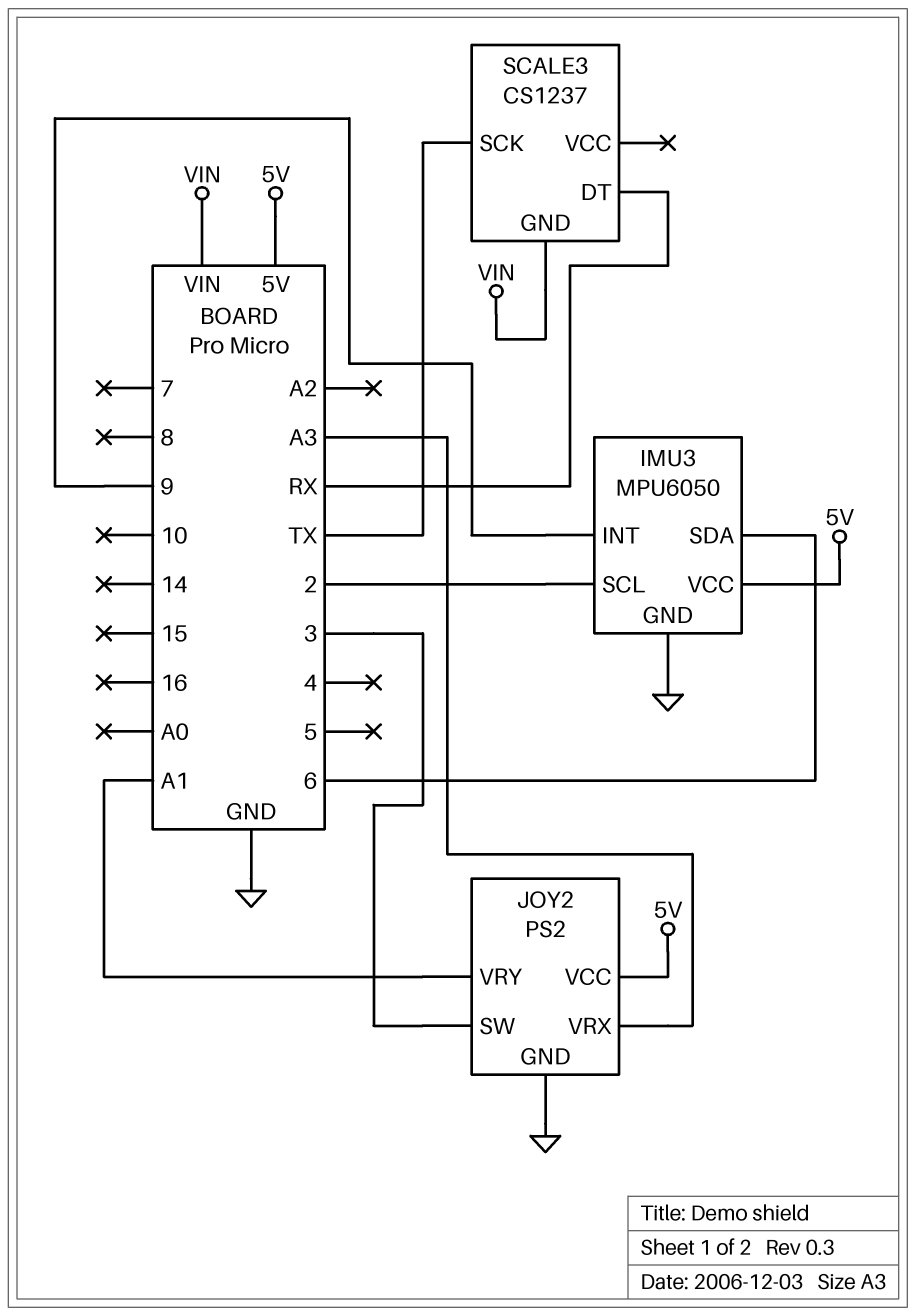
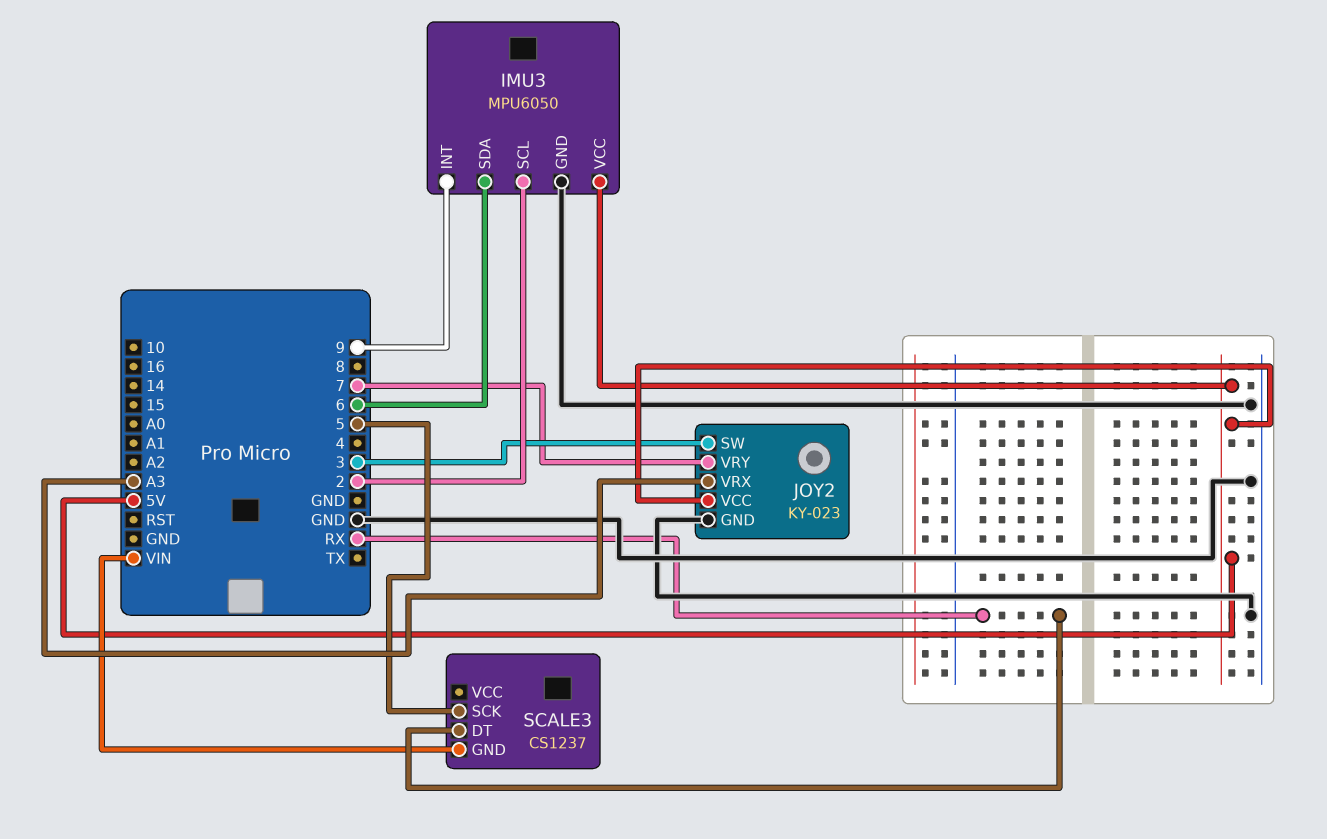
JOY2: PS2 -> KY-023
JOY2 pin VRY: A1 -> 7
SCALE3 pin SCK: TX -> 5

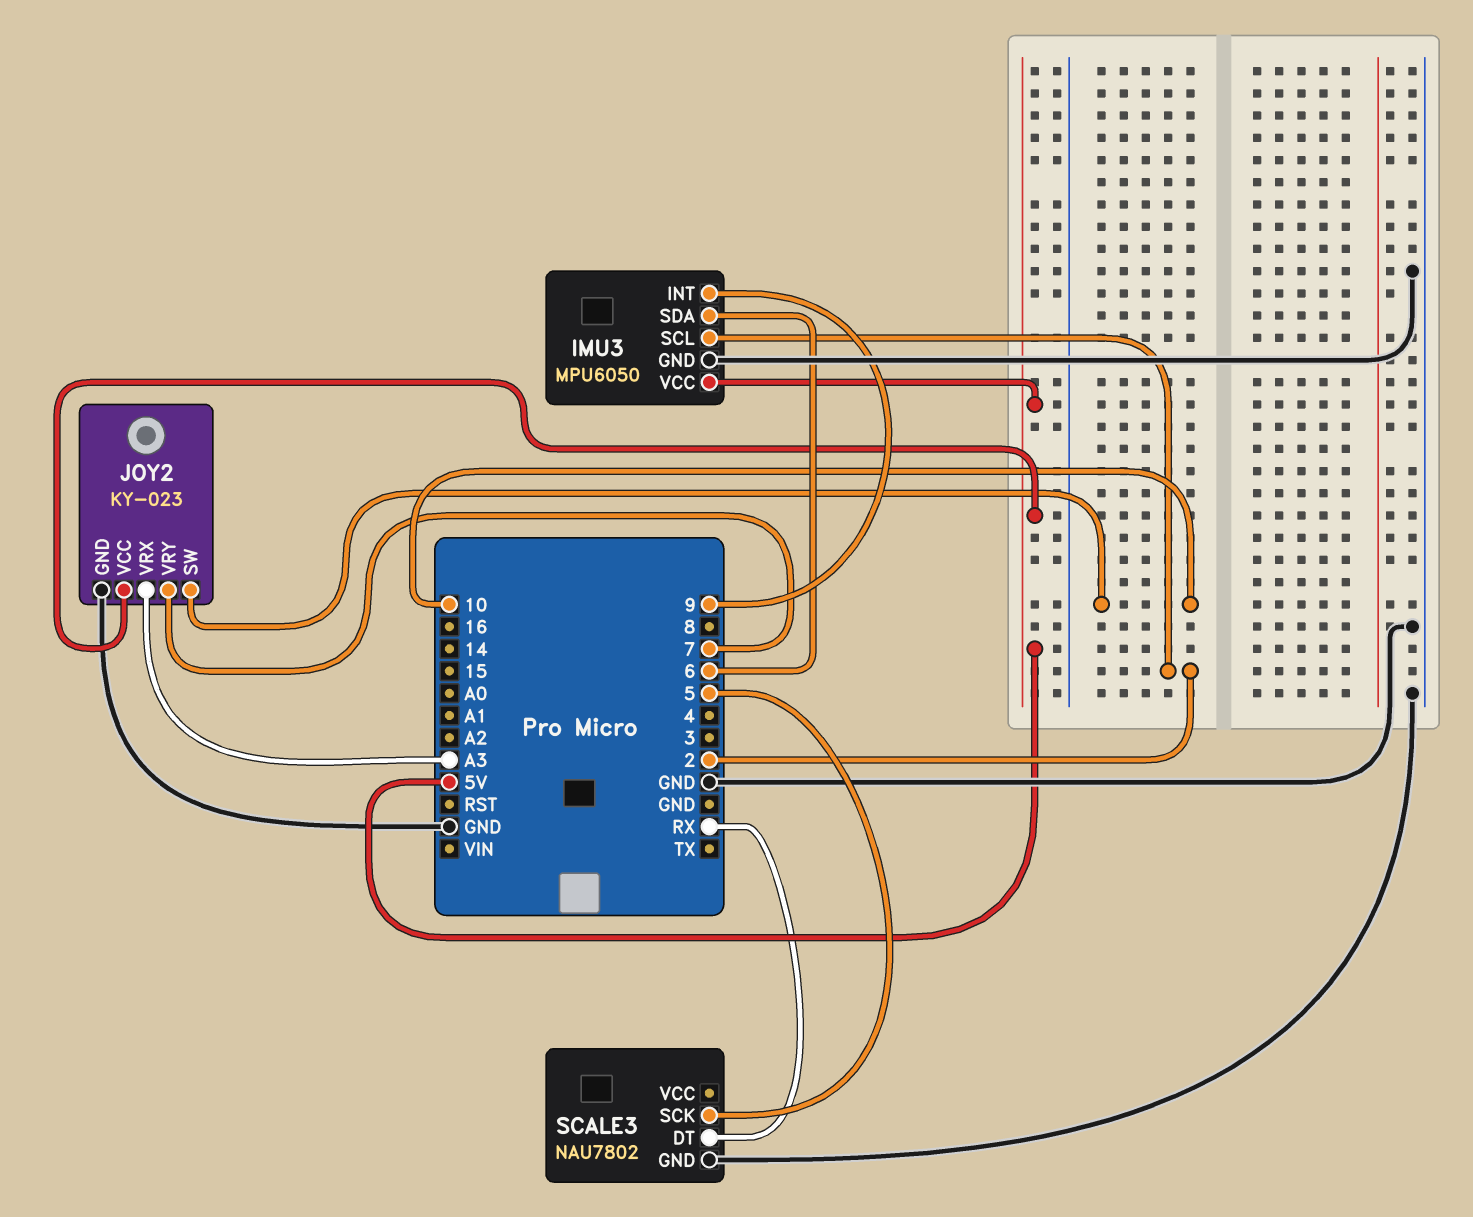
JOY2 pin SW: 3 -> 10
SCALE3: CS1237 -> NAU7802
SCALE3 pin GND: VIN -> GND

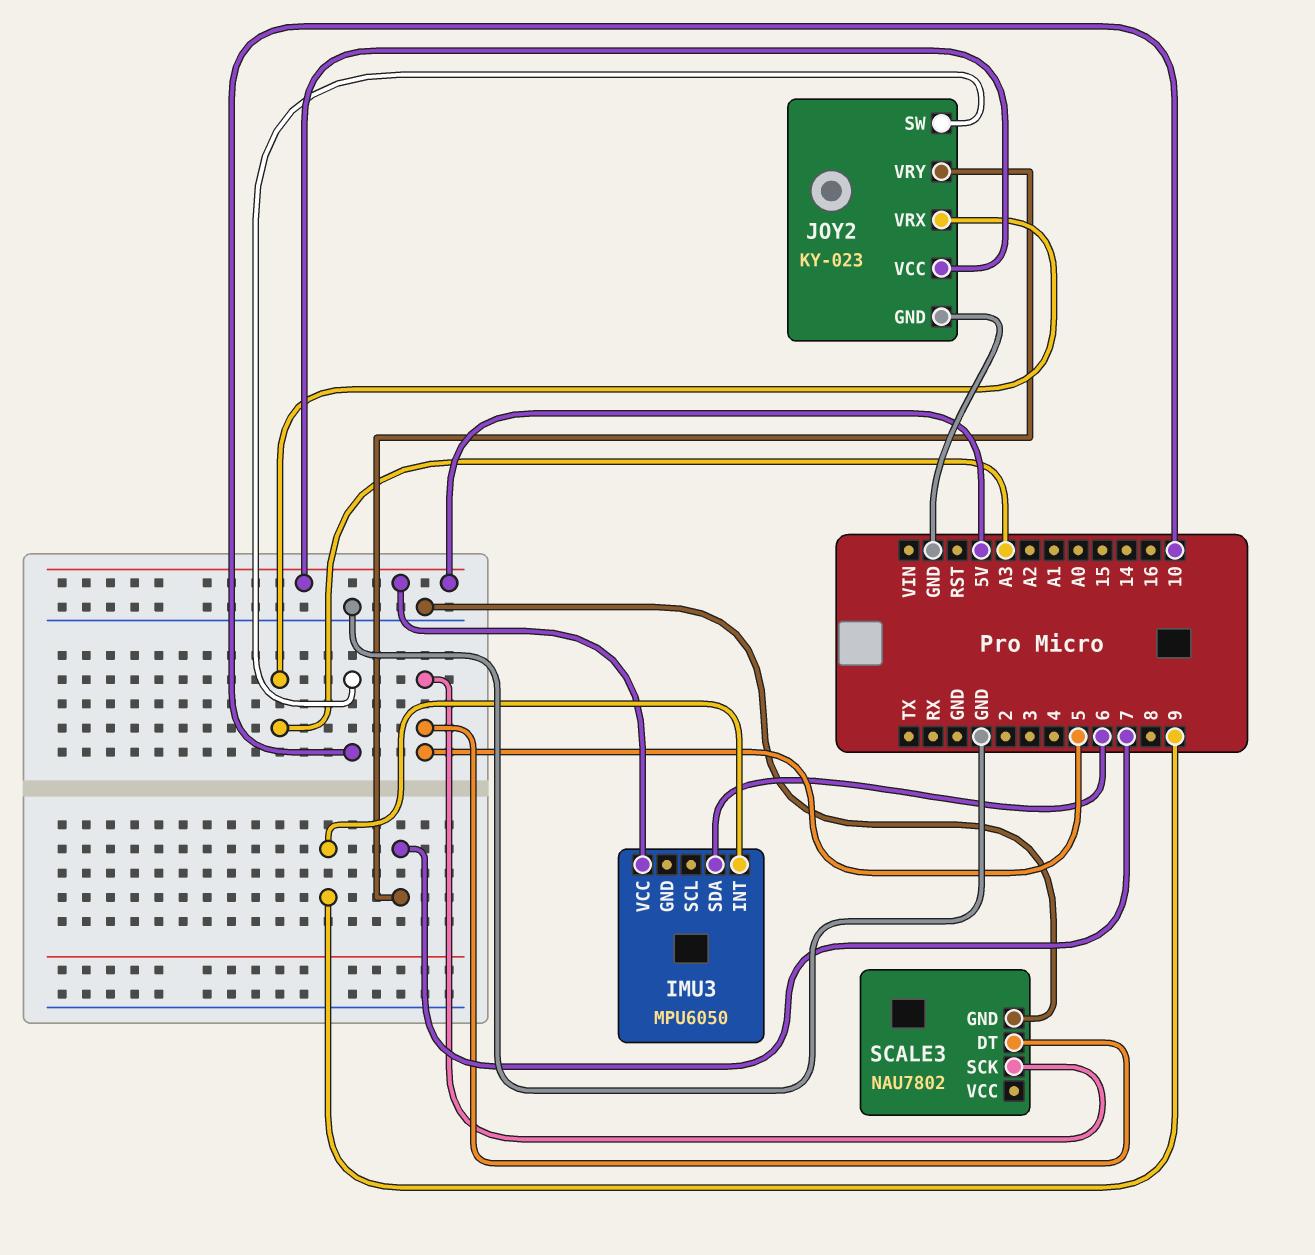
IMU3 pin GND: GND -> none
IMU3 pin SCL: 2 -> none
SCALE3 pin DT: RX -> 5

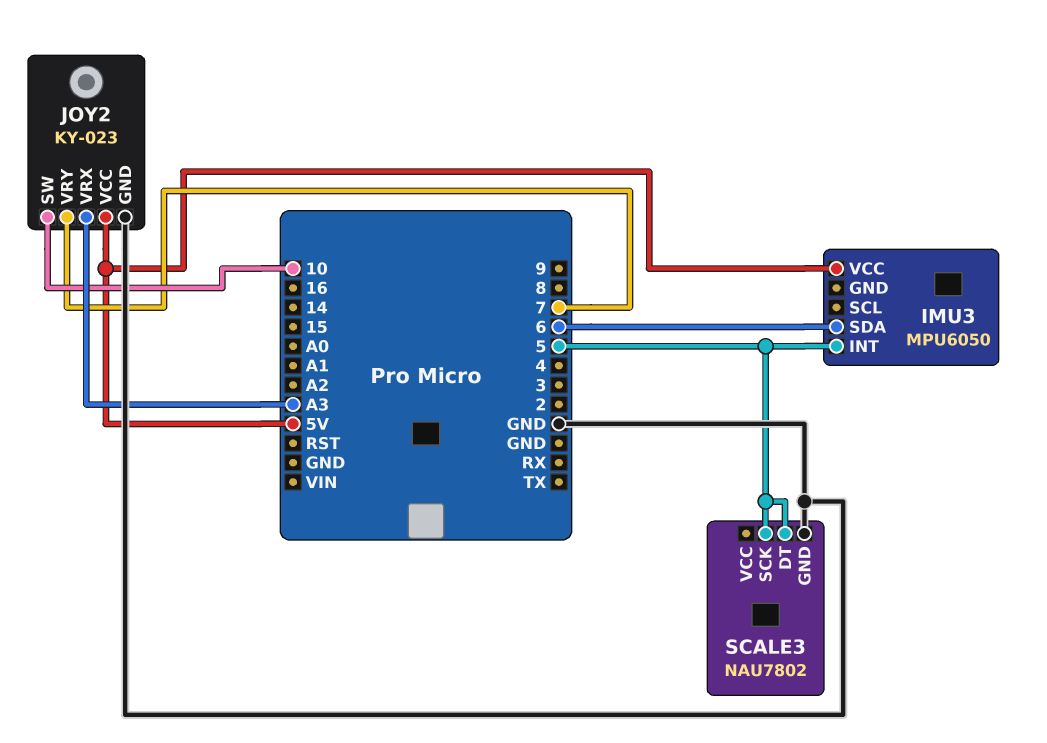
IMU3 pin INT: 9 -> 5

